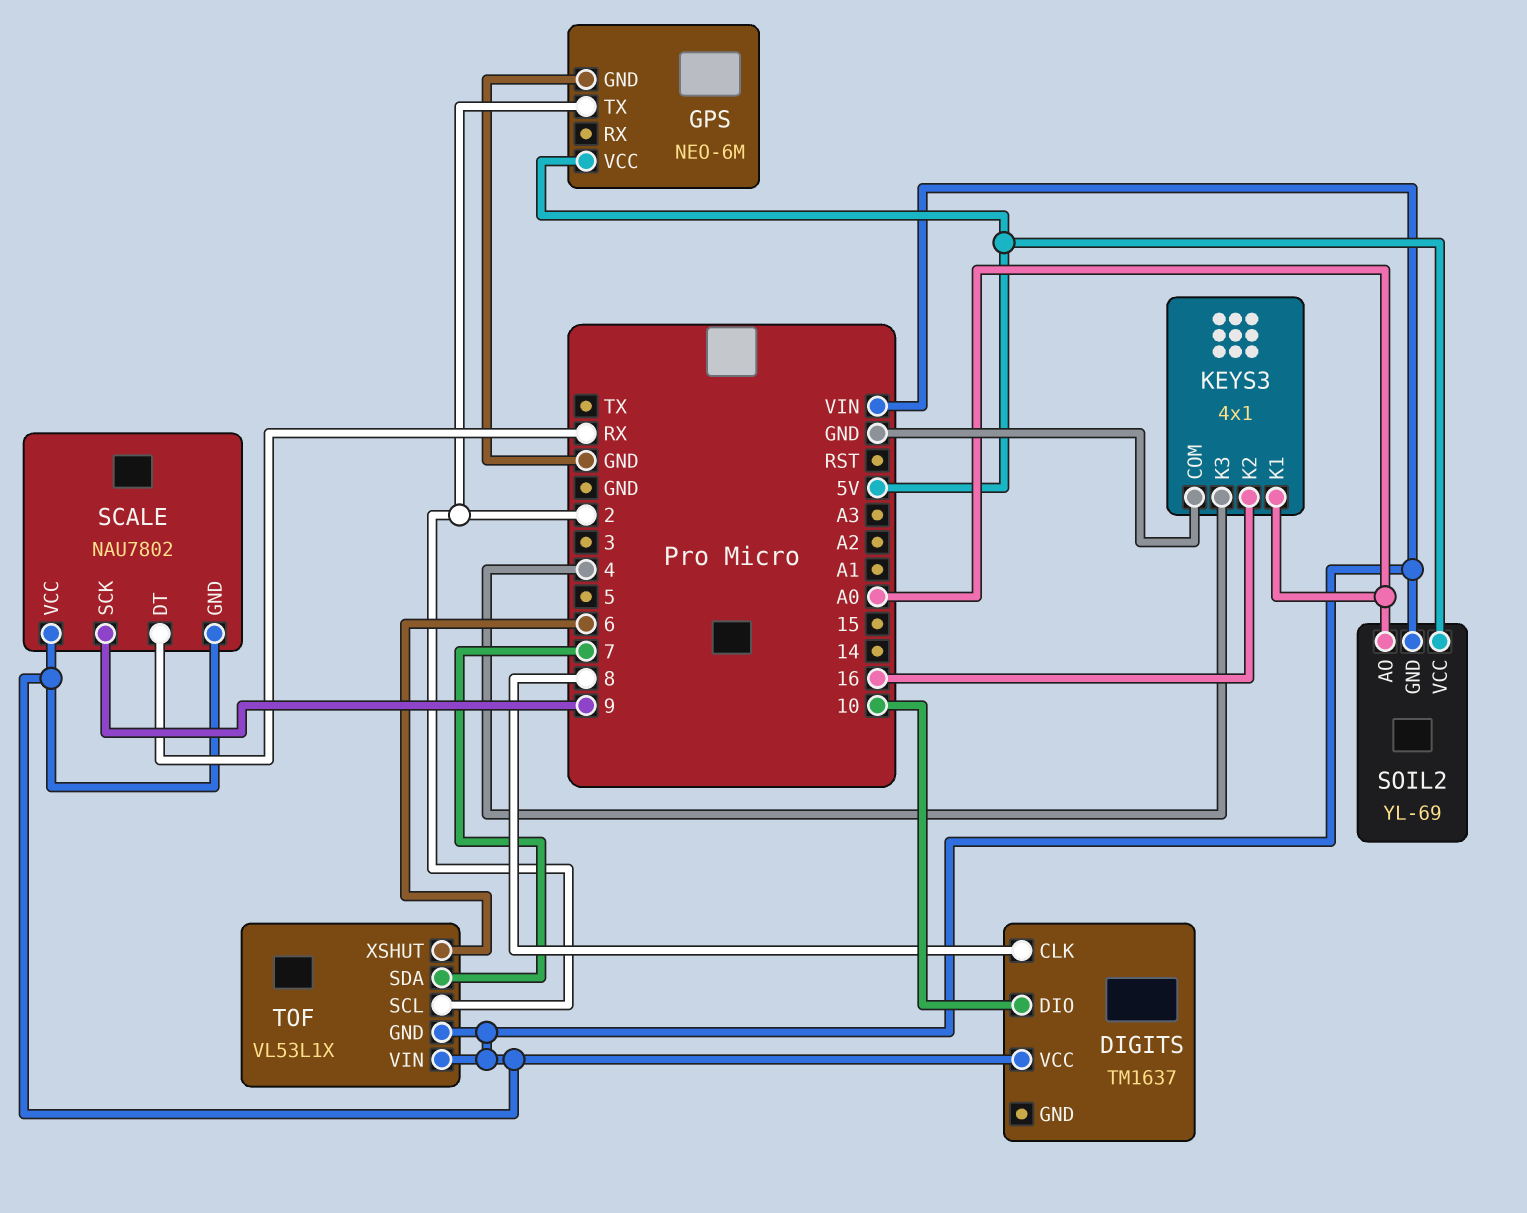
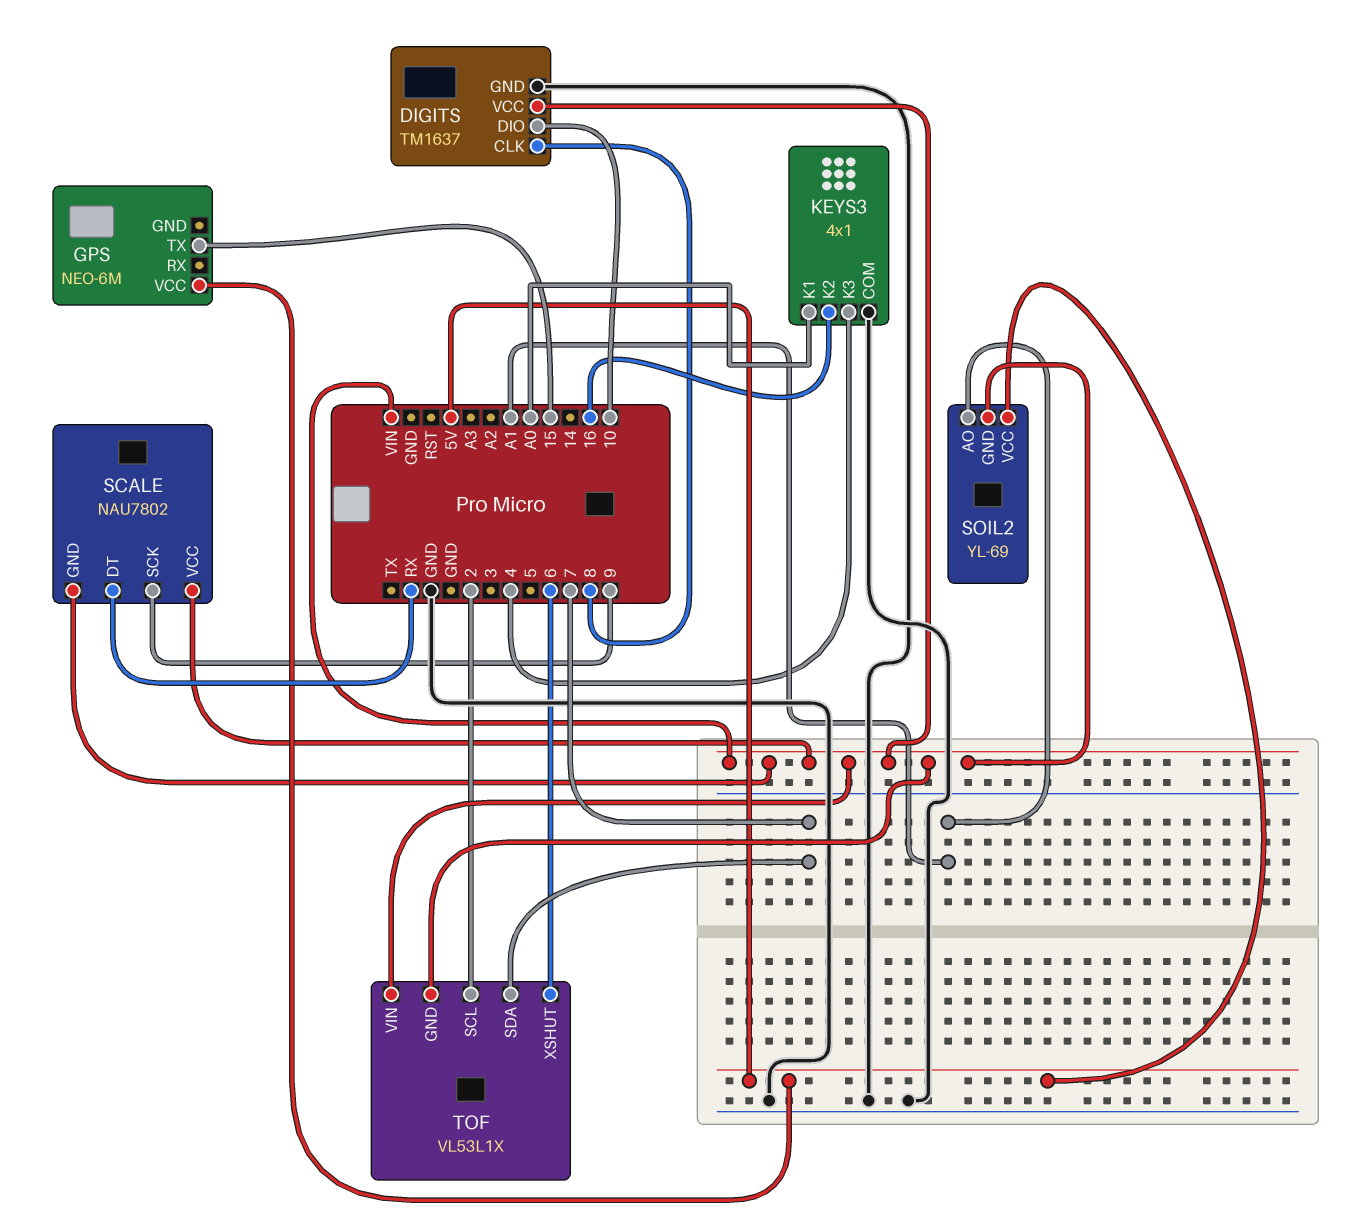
DIGITS pin GND: none -> GND
GPS pin GND: GND -> none
GPS pin TX: 2 -> 15
SOIL2 pin AO: A0 -> A1

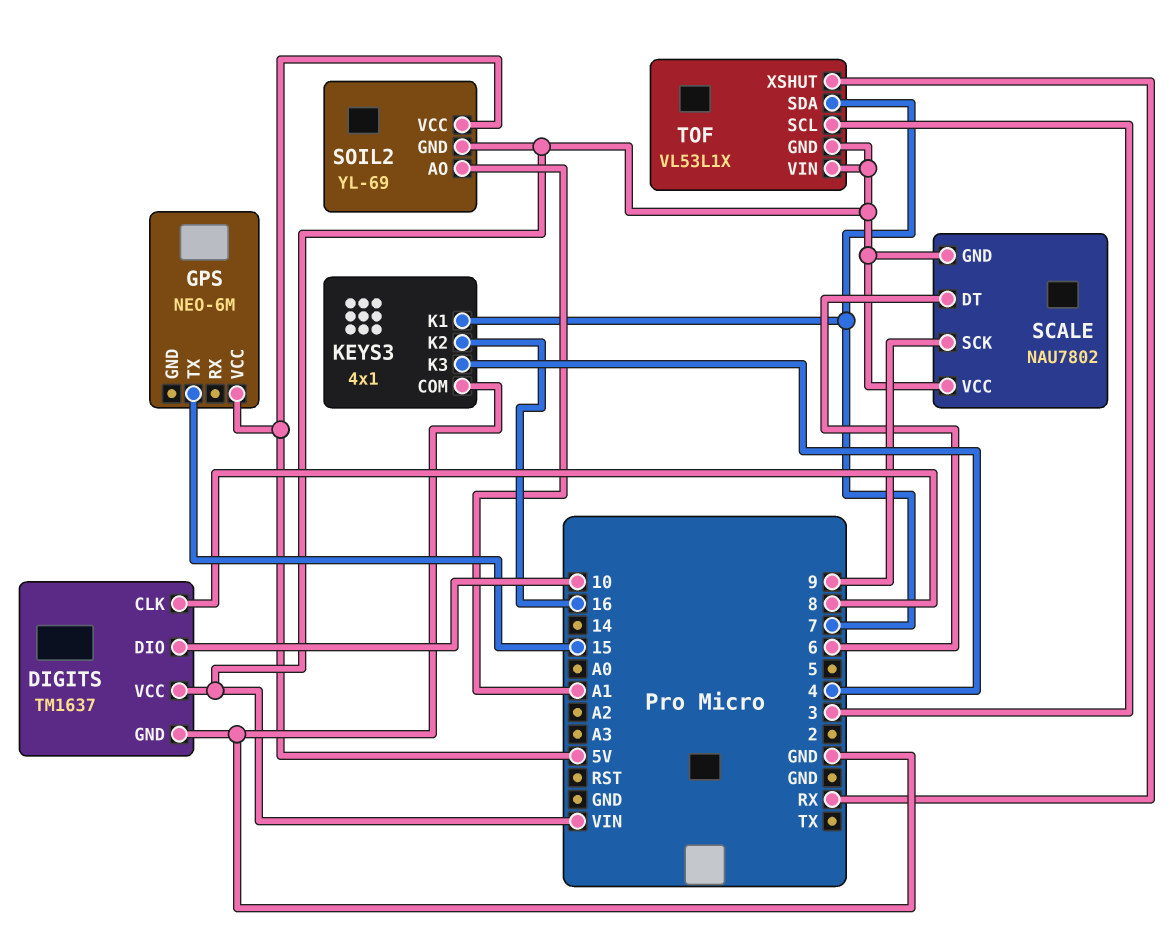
KEYS3 pin K1: A0 -> 7
SCALE pin DT: RX -> 6
TOF pin SCL: 2 -> 3
TOF pin XSHUT: 6 -> RX

